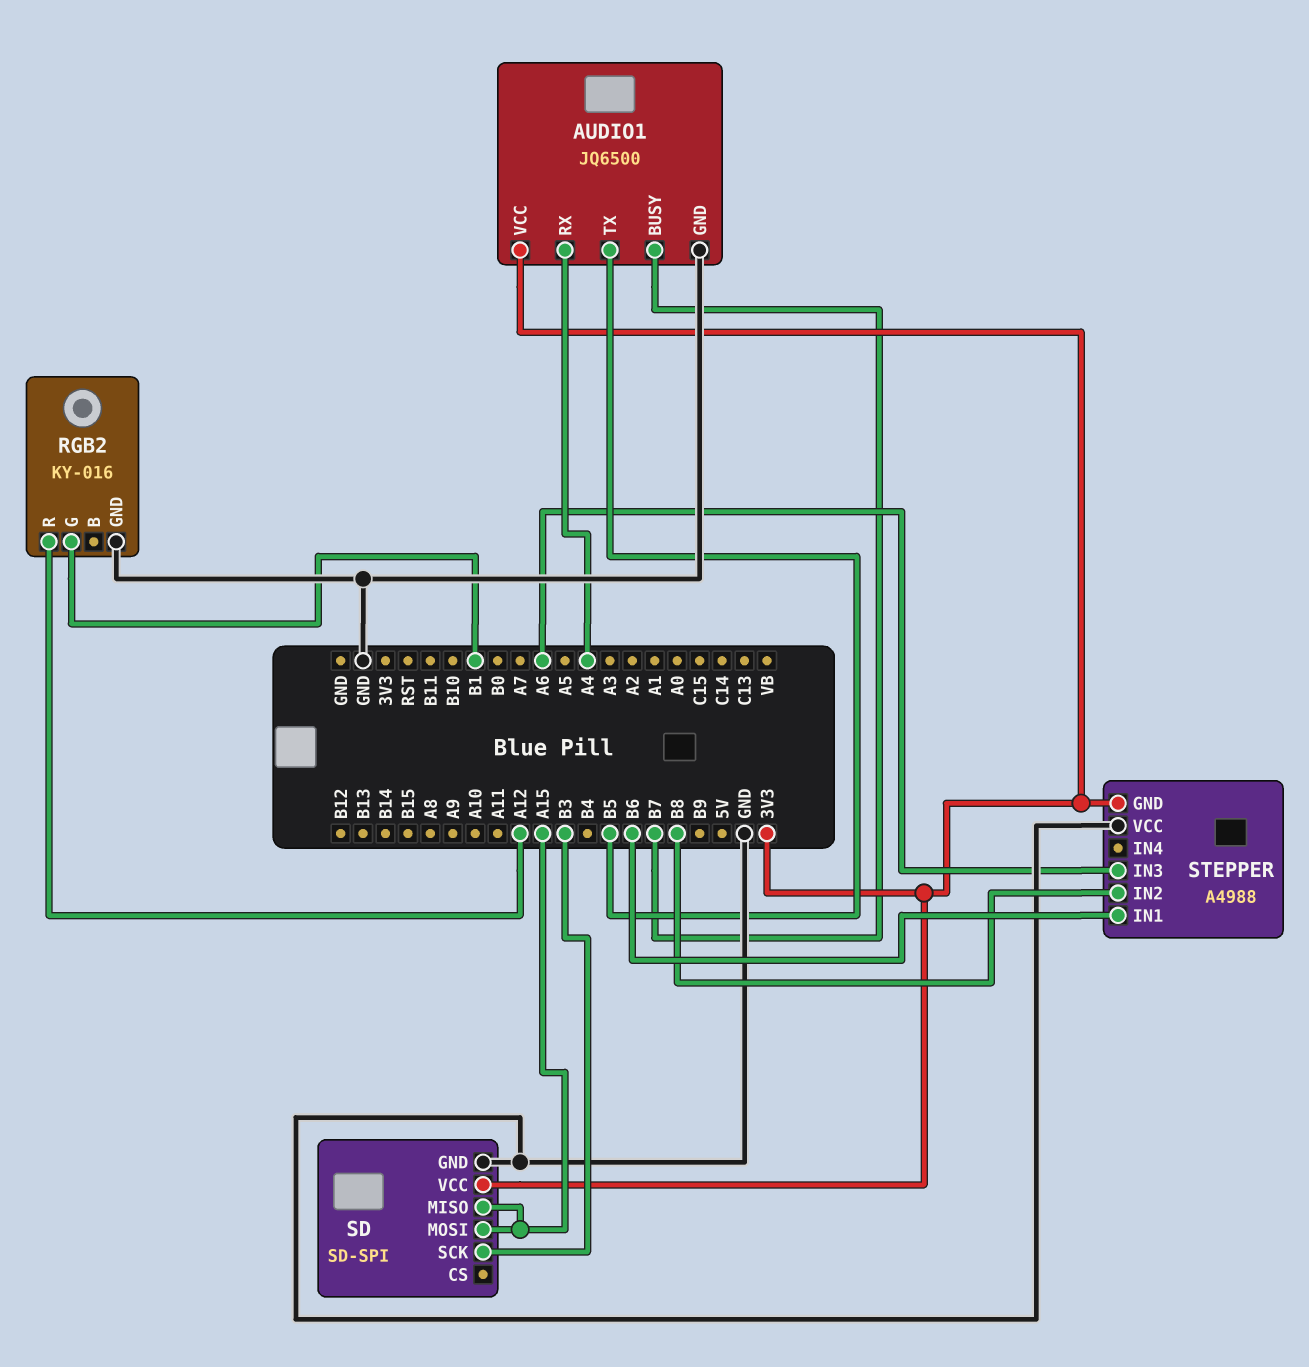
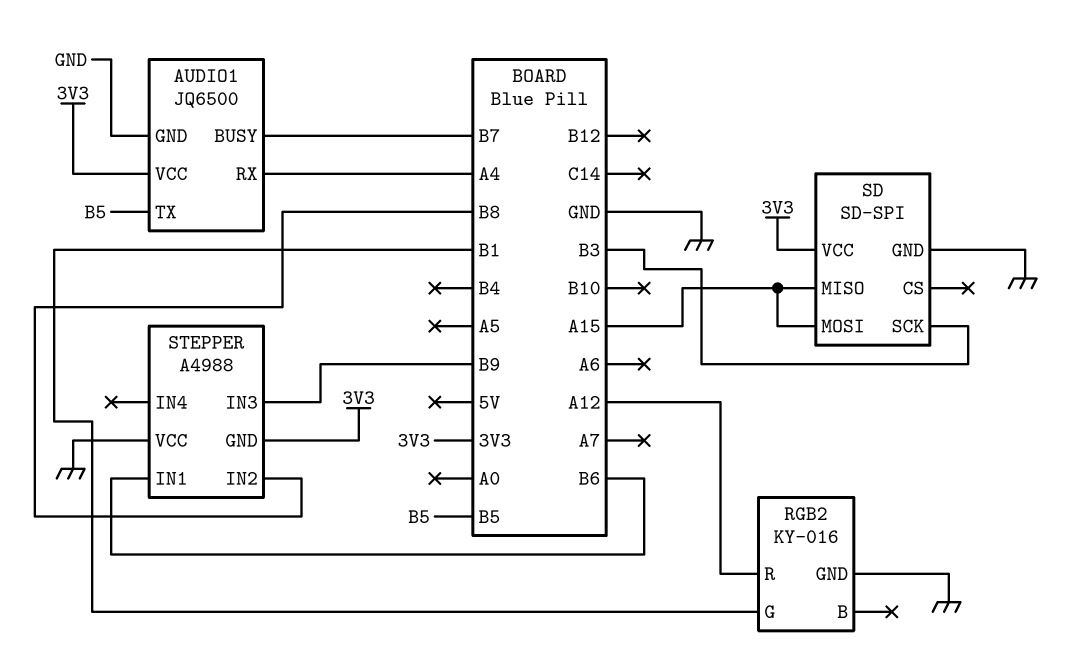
STEPPER pin IN3: A6 -> B9

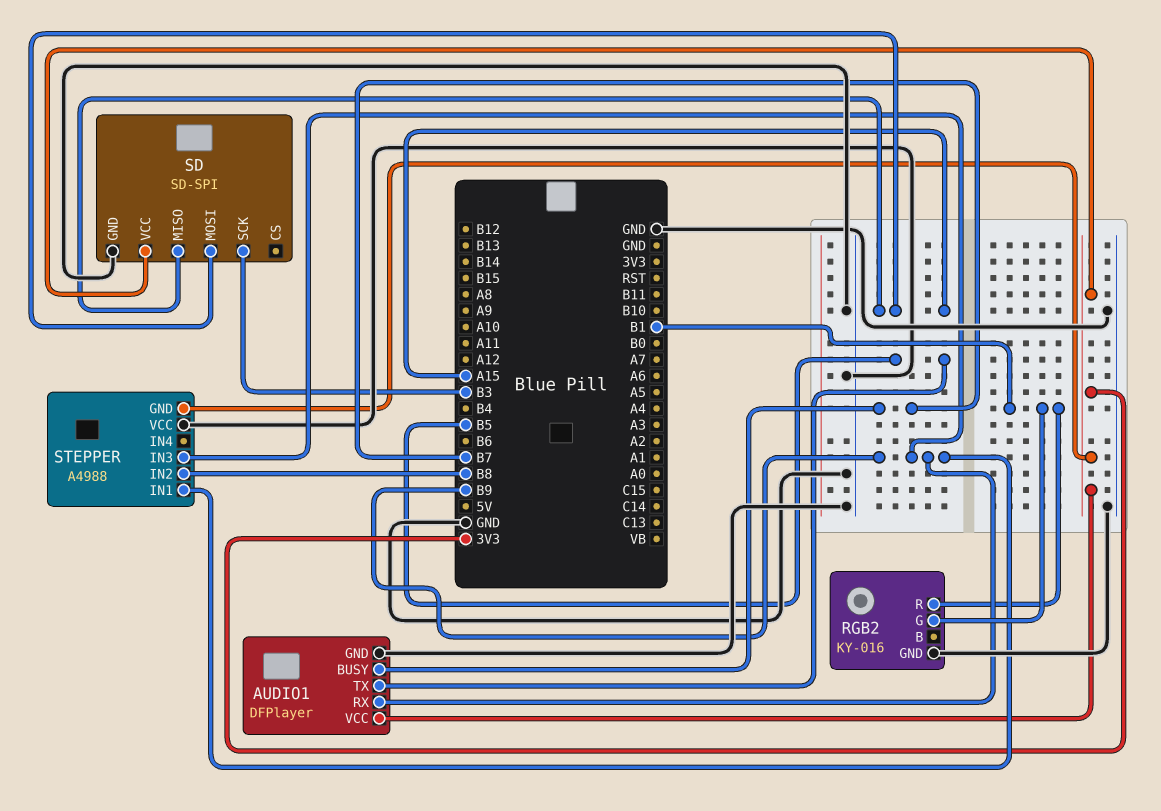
AUDIO1: JQ6500 -> DFPlayer
AUDIO1 pin RX: A4 -> B9
RGB2 pin R: A12 -> B1
STEPPER pin IN1: B6 -> B9

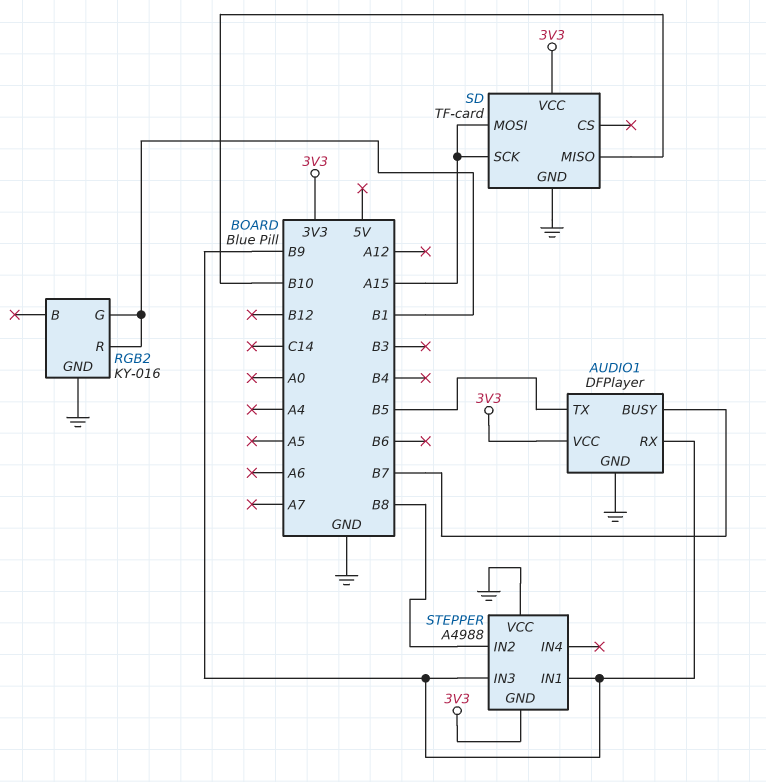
SD: SD-SPI -> TF-card
SD pin MISO: A15 -> B10
SD pin SCK: B3 -> A15

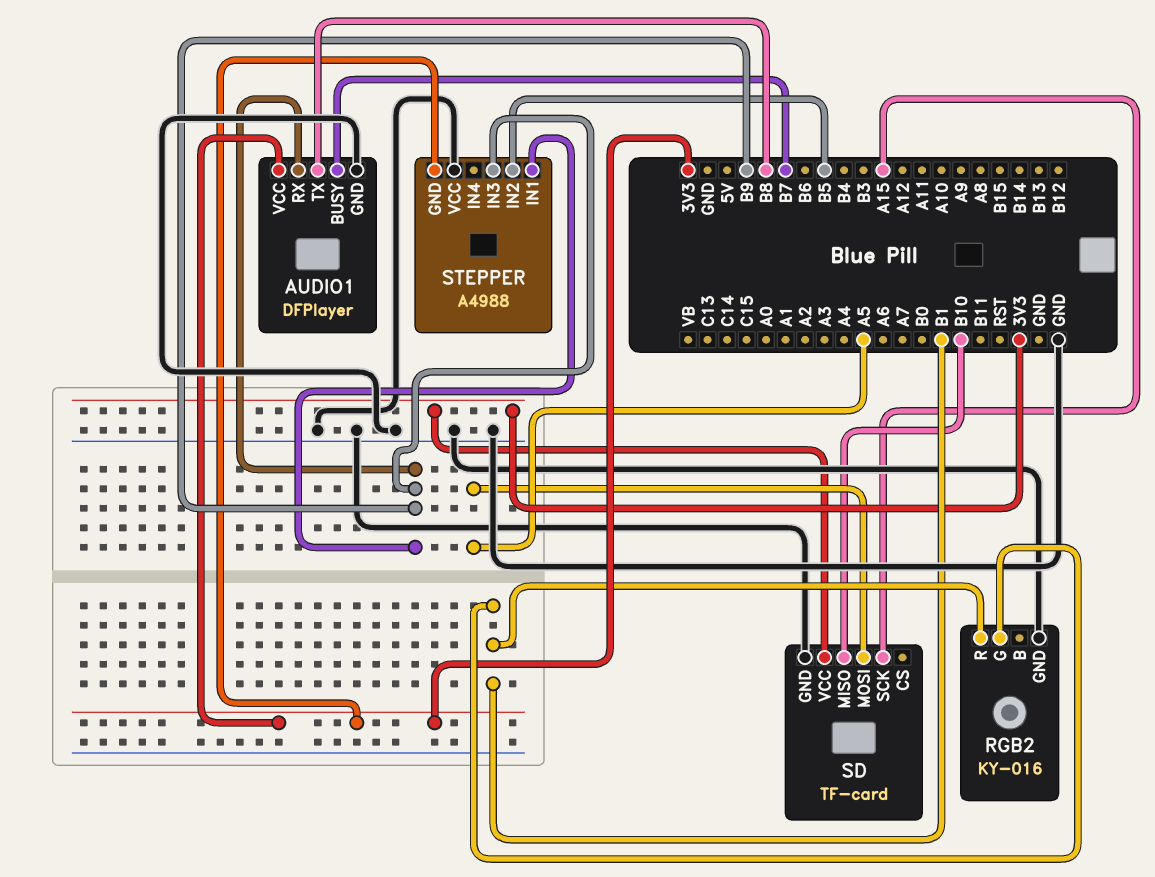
AUDIO1 pin TX: B5 -> B8
SD pin MOSI: A15 -> A5
STEPPER pin IN2: B8 -> B5

